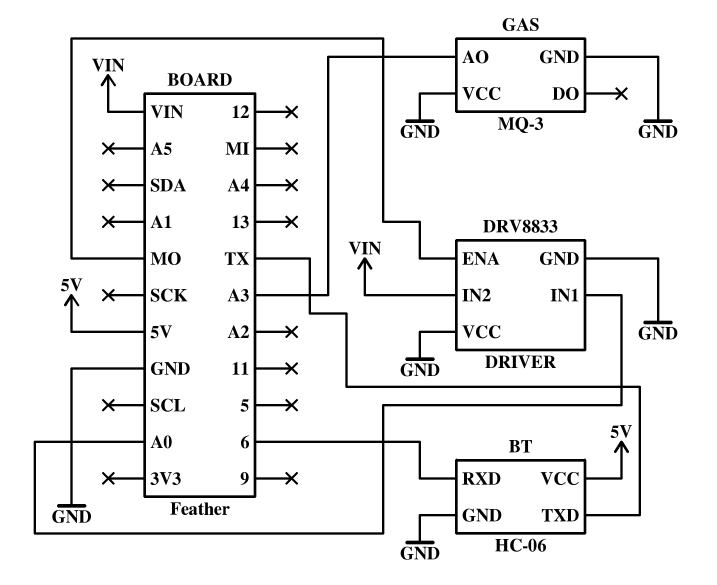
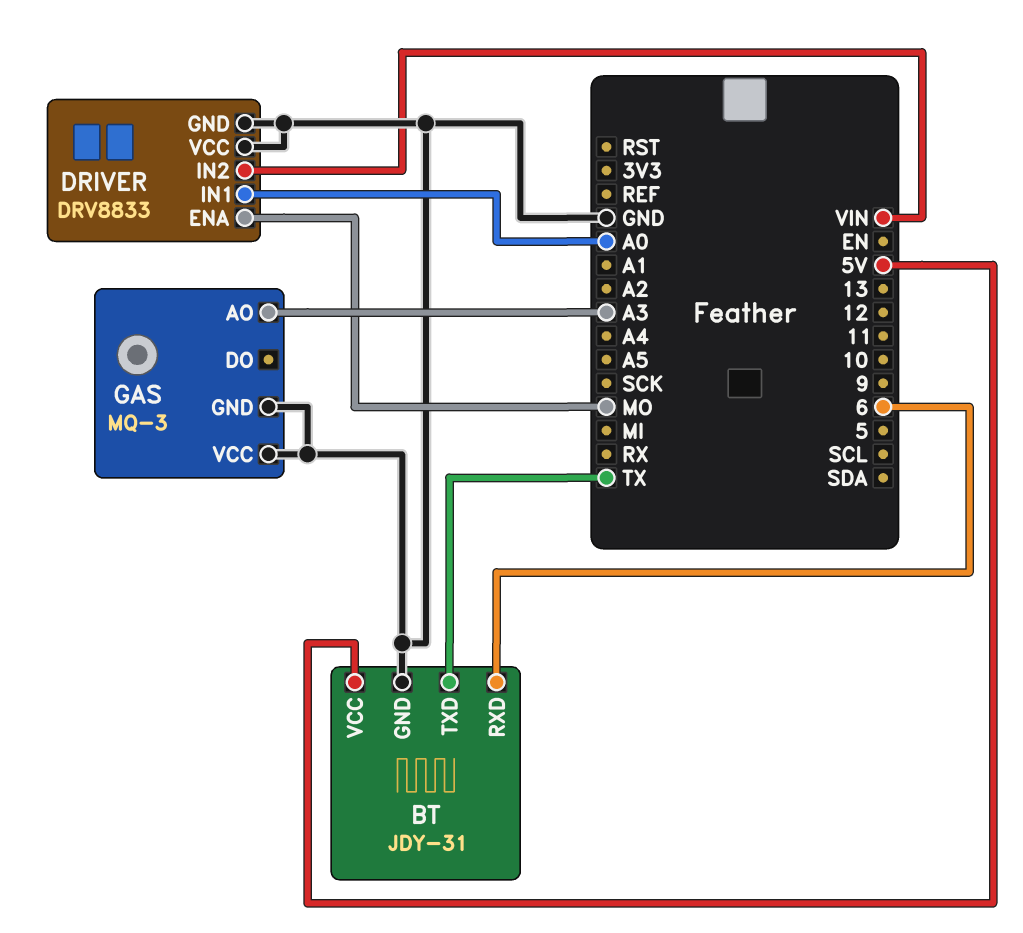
BT: HC-06 -> JDY-31

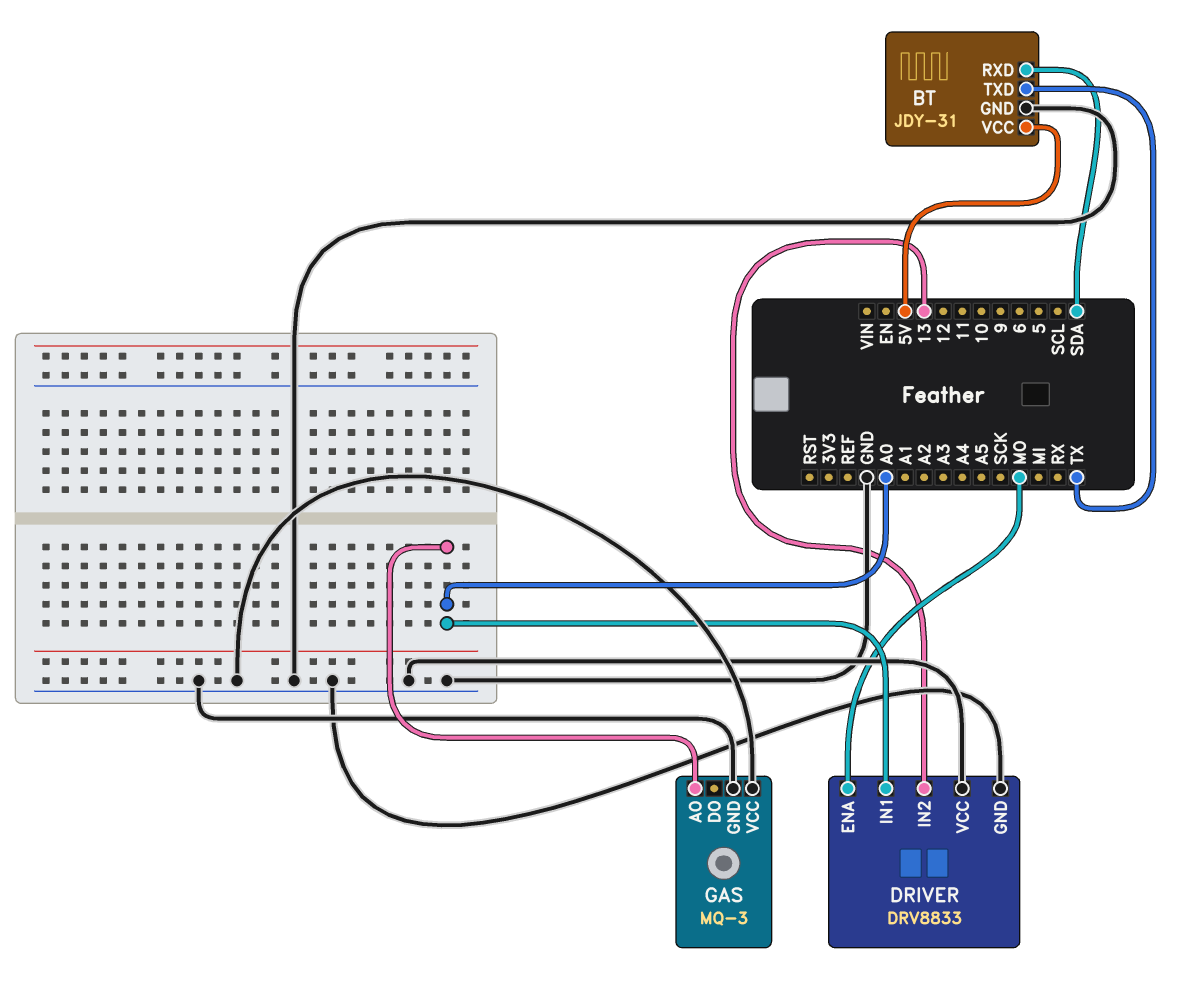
BT pin RXD: 6 -> SDA
DRIVER pin IN2: VIN -> 13
GAS pin AO: A3 -> A0

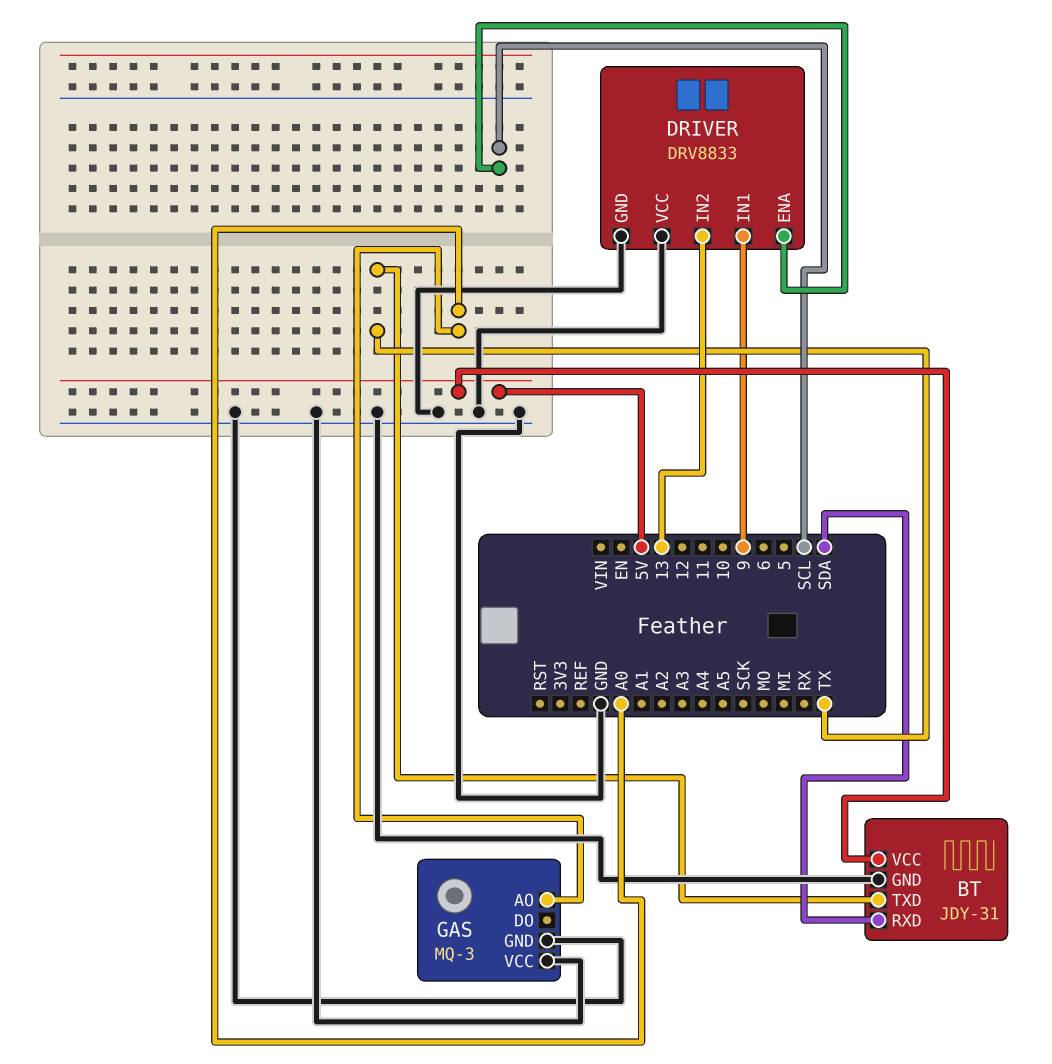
DRIVER pin ENA: MO -> SCL
DRIVER pin IN1: A0 -> 9

